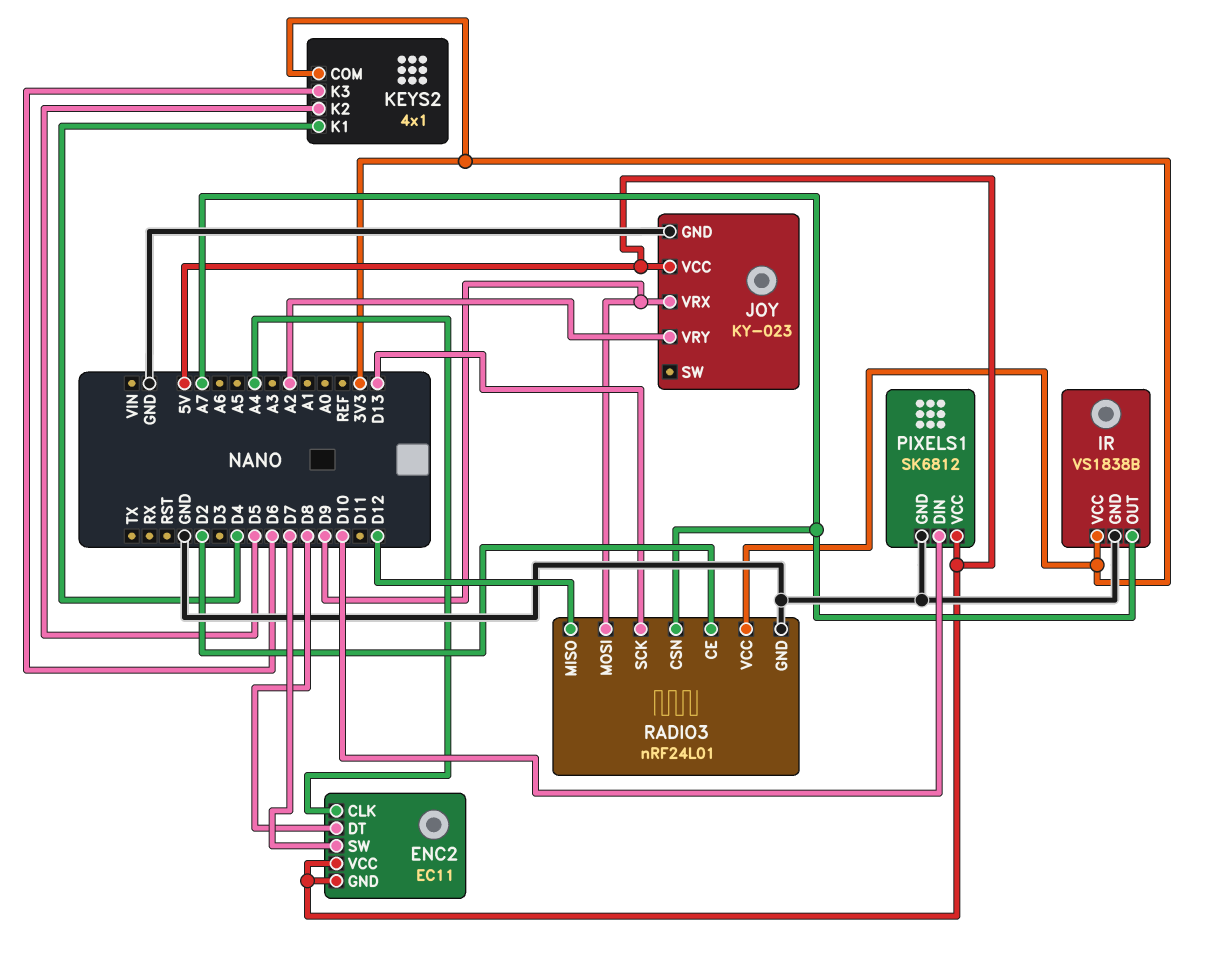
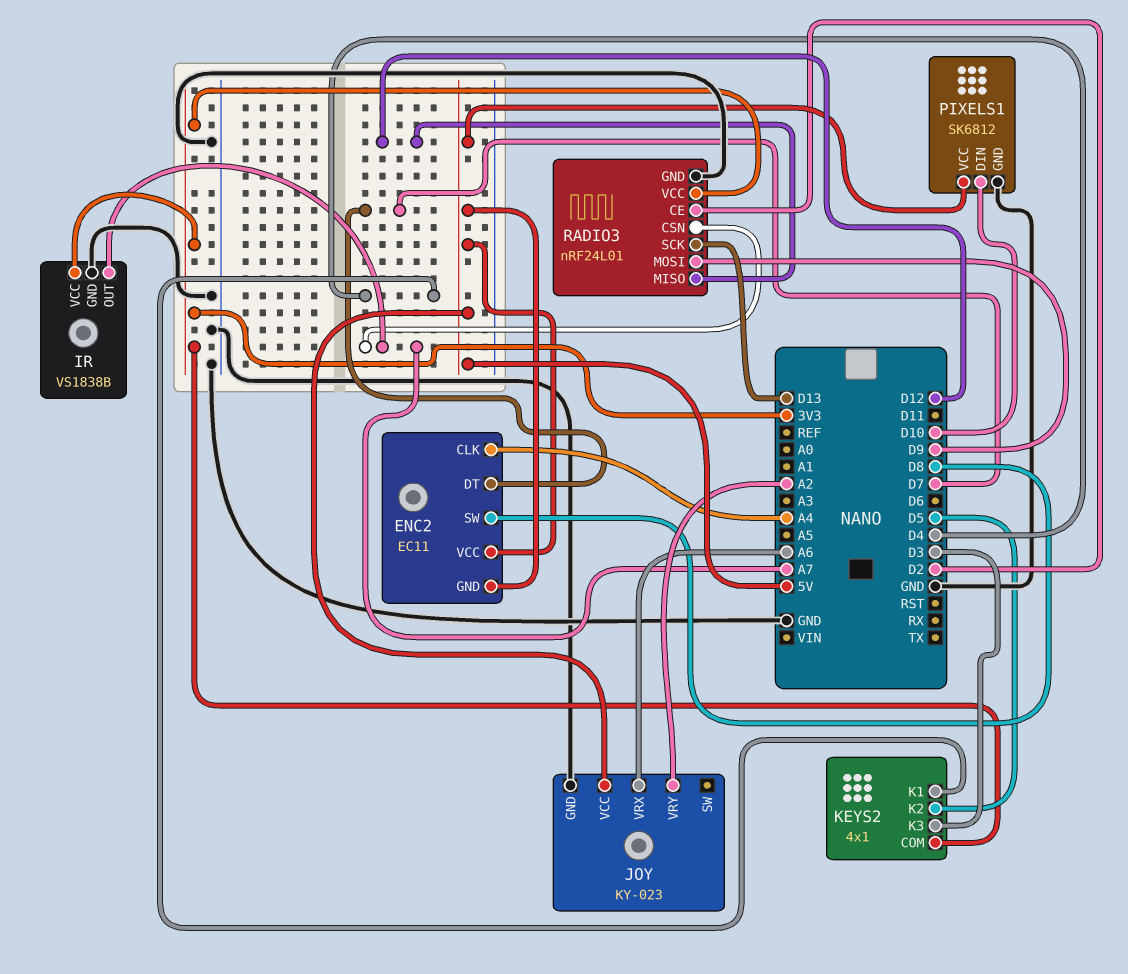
ENC2 pin DT: D8 -> D7
ENC2 pin SW: D7 -> D8
JOY pin VRX: D9 -> A6
KEYS2 pin K3: D6 -> D3

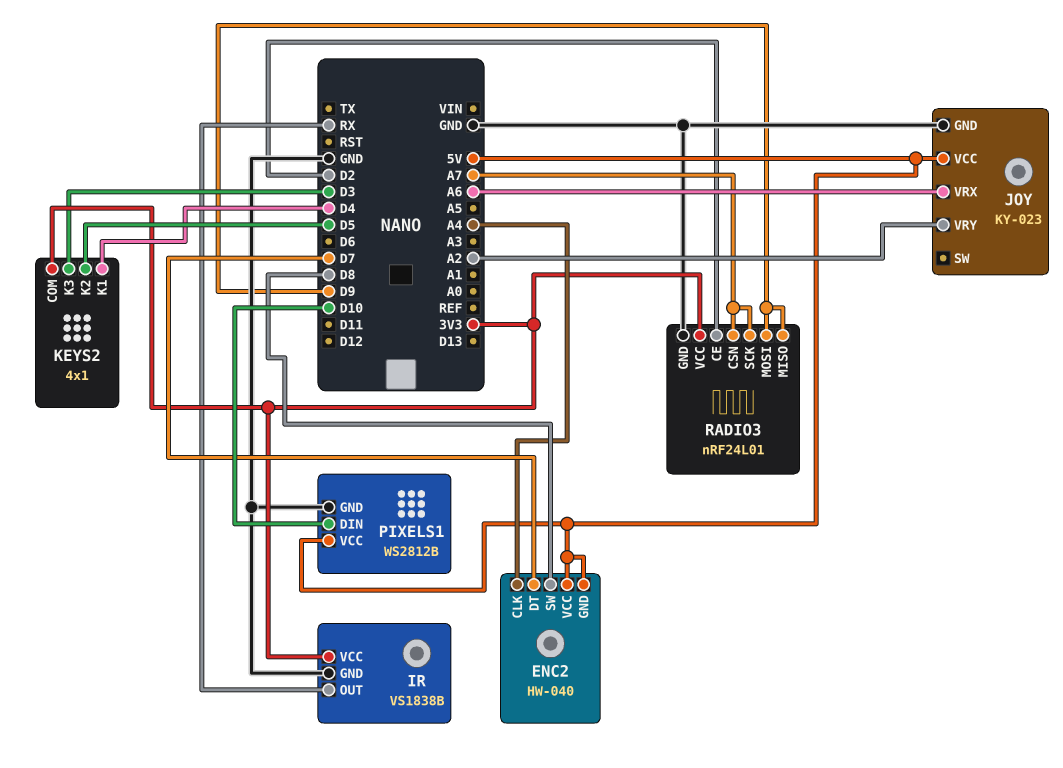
ENC2: EC11 -> HW-040
IR pin OUT: A7 -> RX
PIXELS1: SK6812 -> WS2812B
RADIO3 pin MISO: D12 -> D9
RADIO3 pin SCK: D13 -> A7

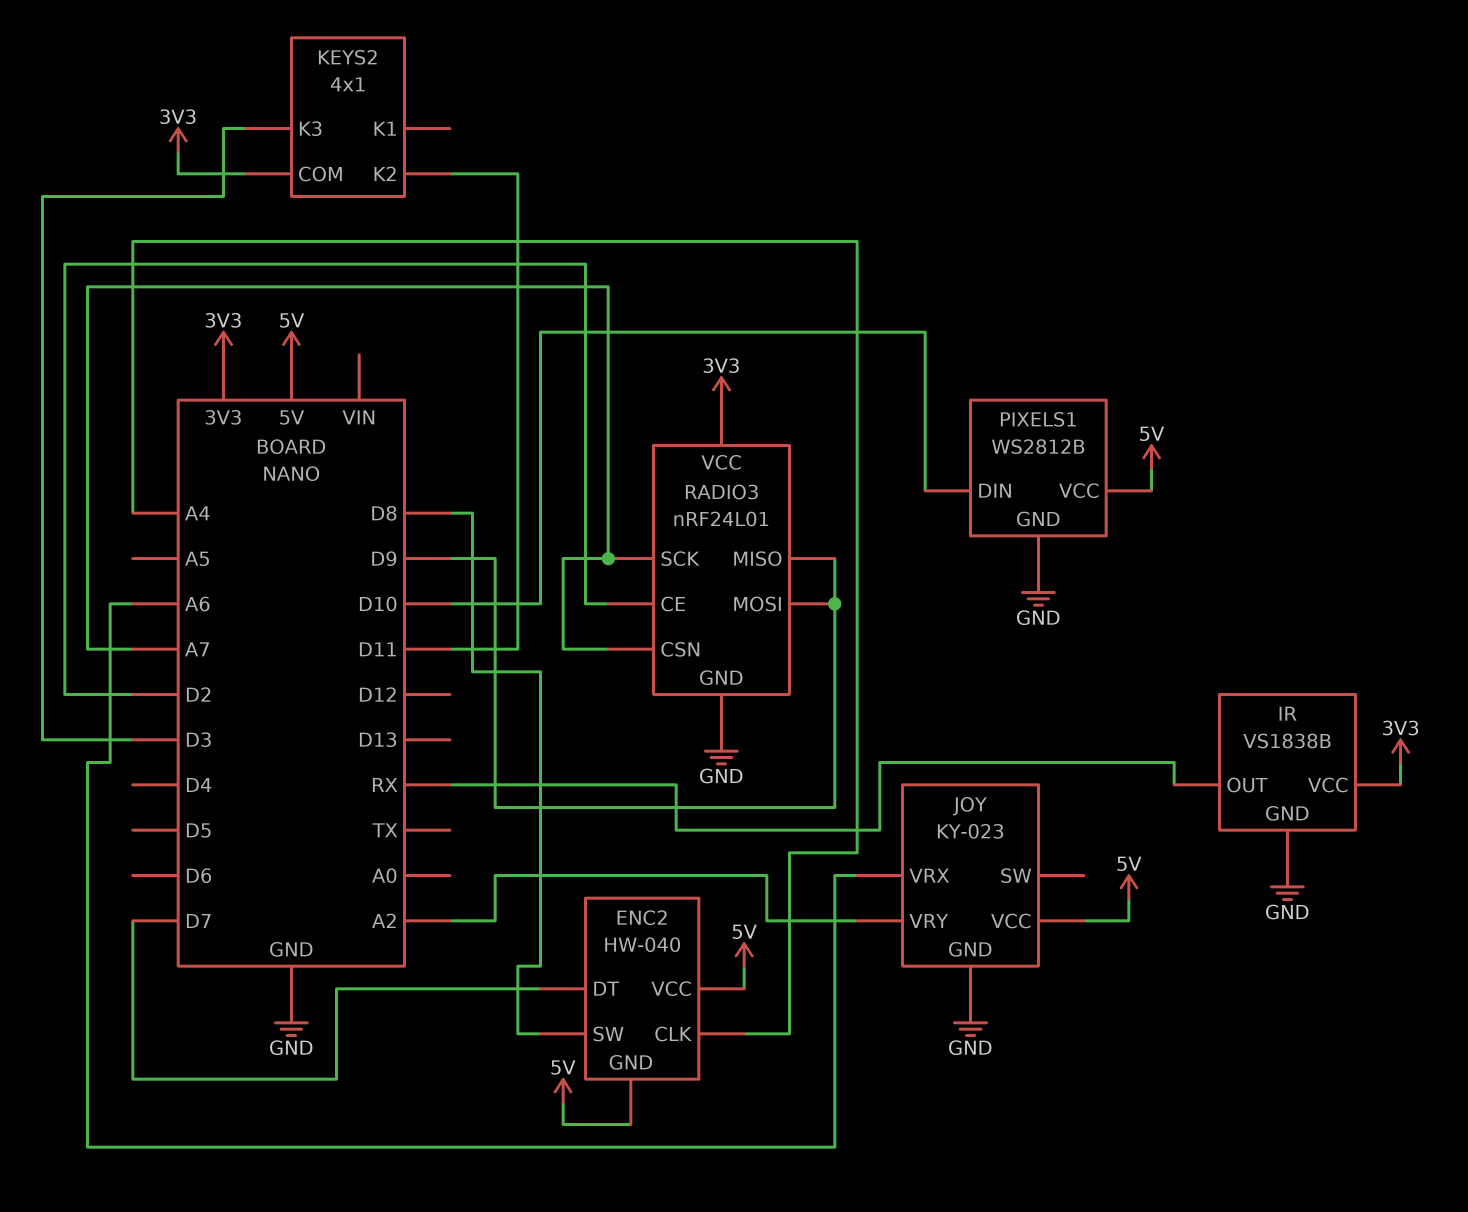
KEYS2 pin K1: D4 -> none
KEYS2 pin K2: D5 -> D11

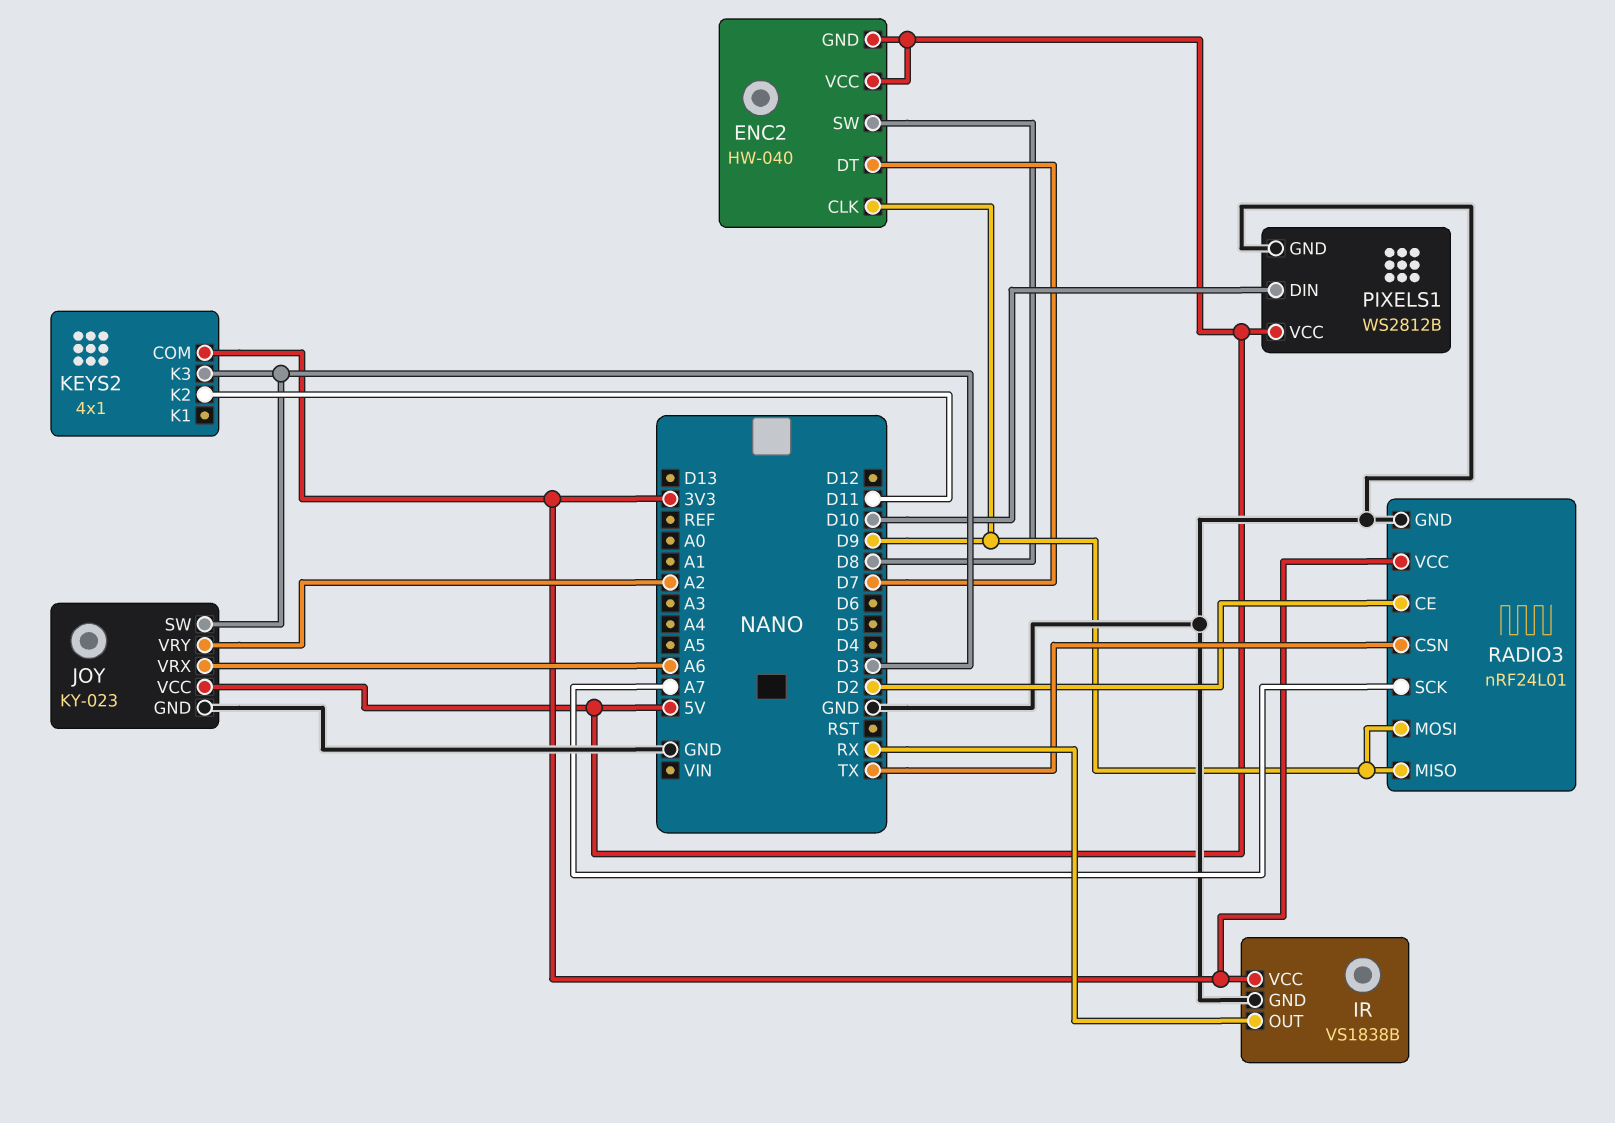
ENC2 pin CLK: A4 -> D9
JOY pin SW: none -> D3
RADIO3 pin CSN: A7 -> TX

